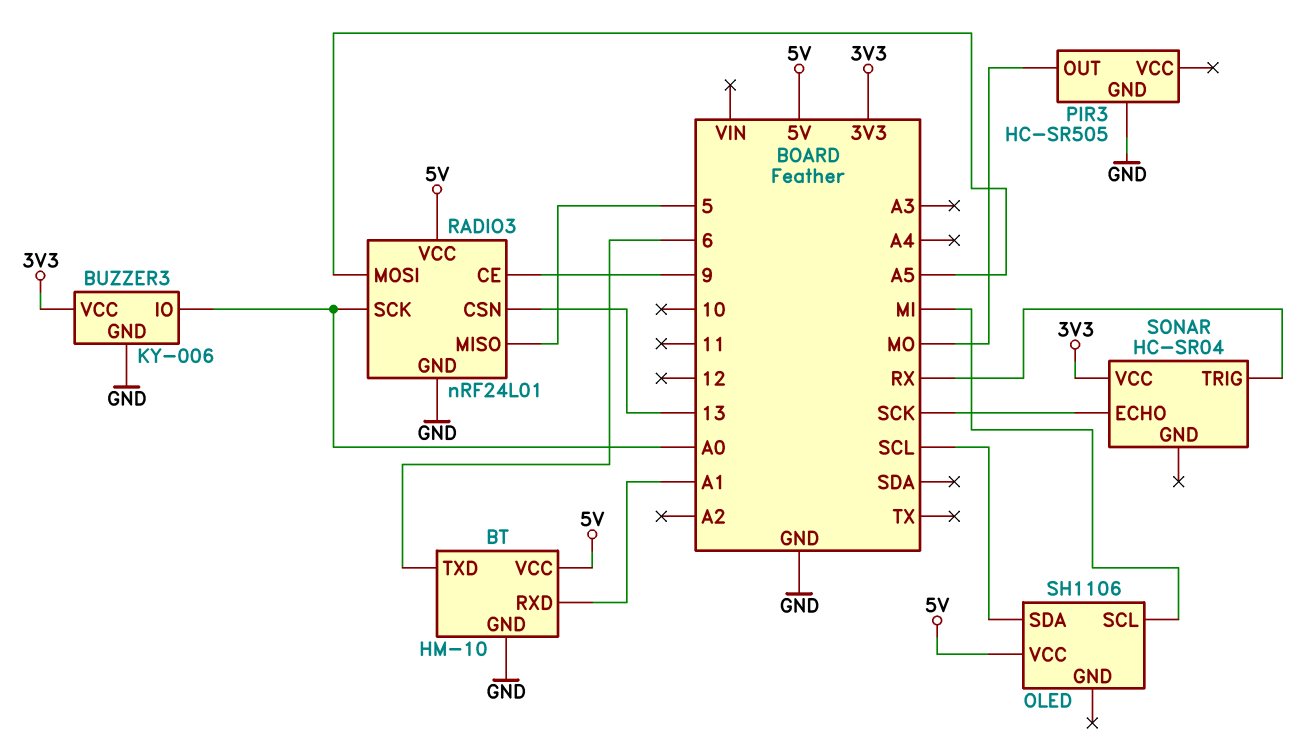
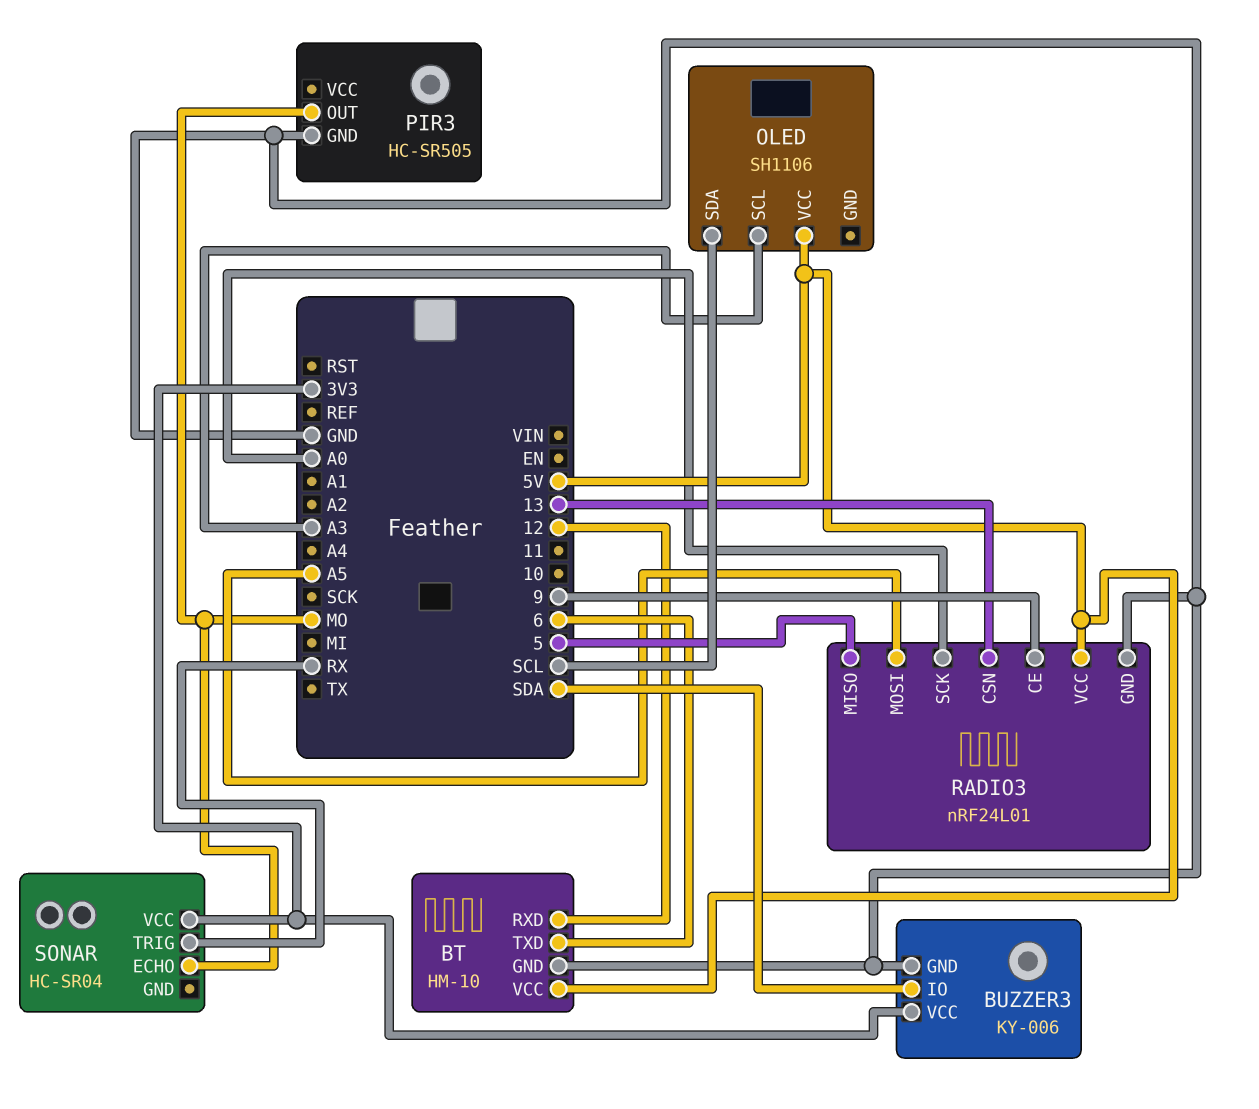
BT pin RXD: A1 -> 12
BUZZER3 pin IO: A0 -> SDA
OLED pin SCL: MI -> A3
SONAR pin ECHO: SCK -> MO

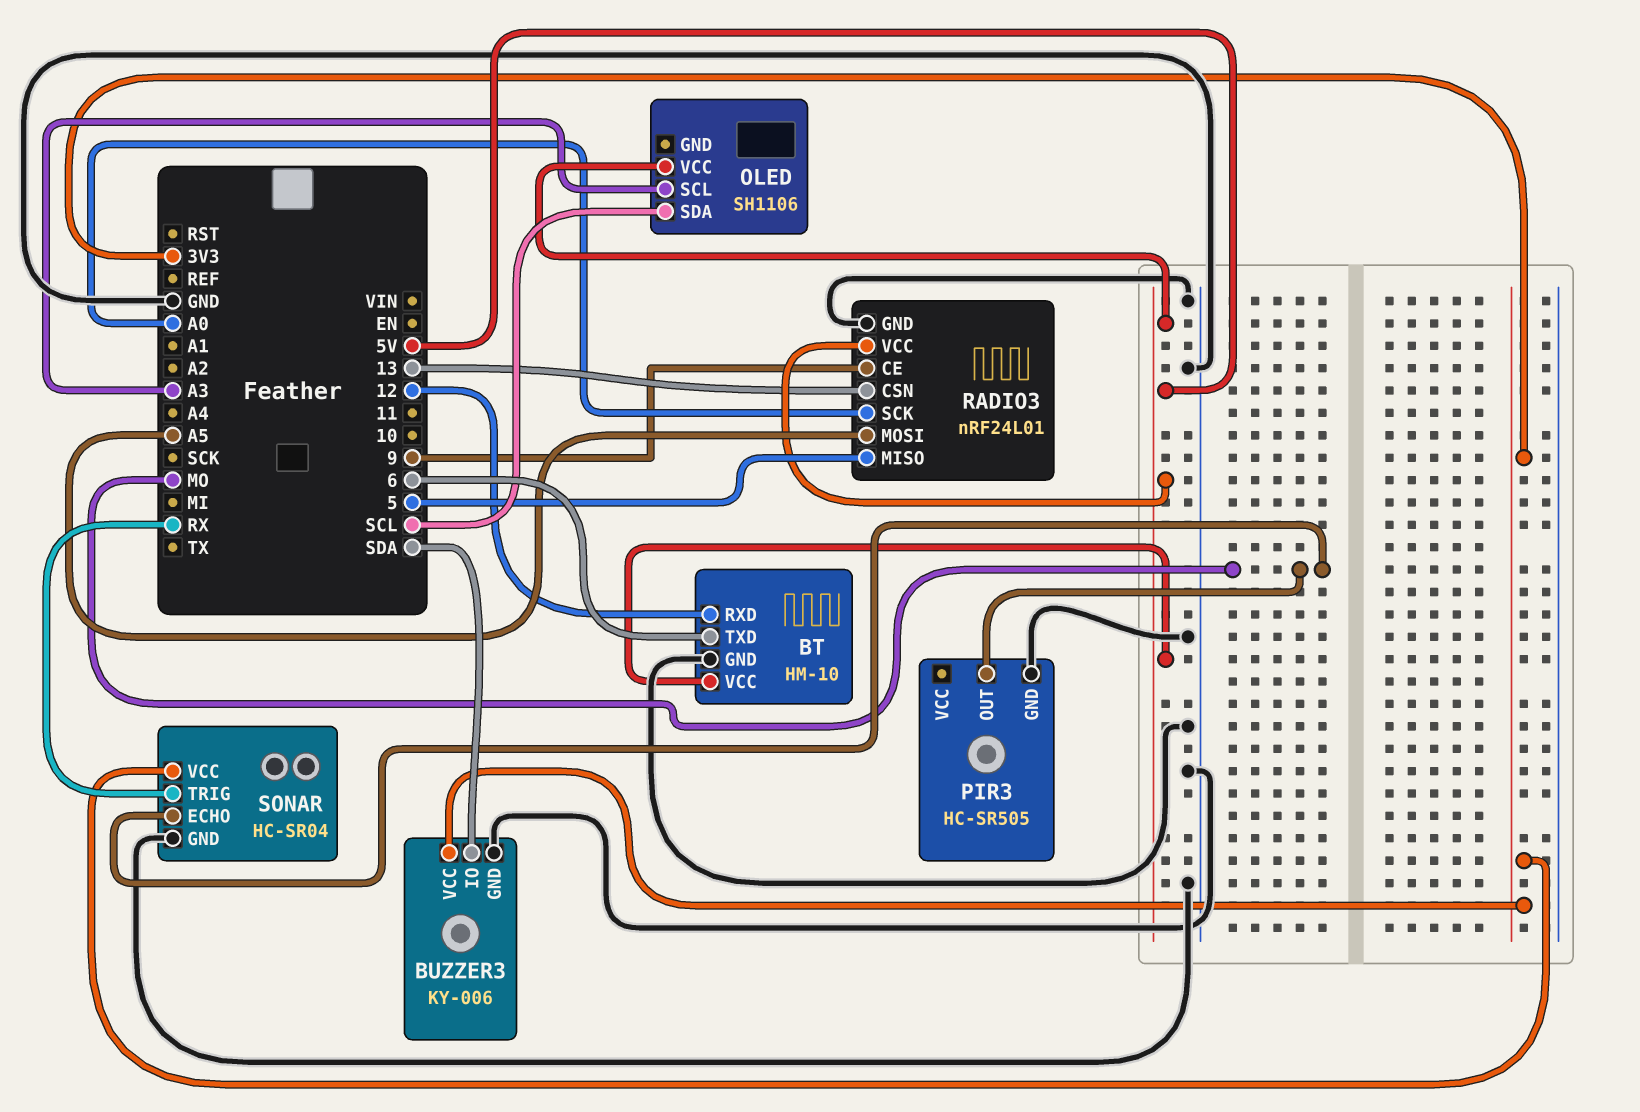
SONAR pin GND: none -> GND

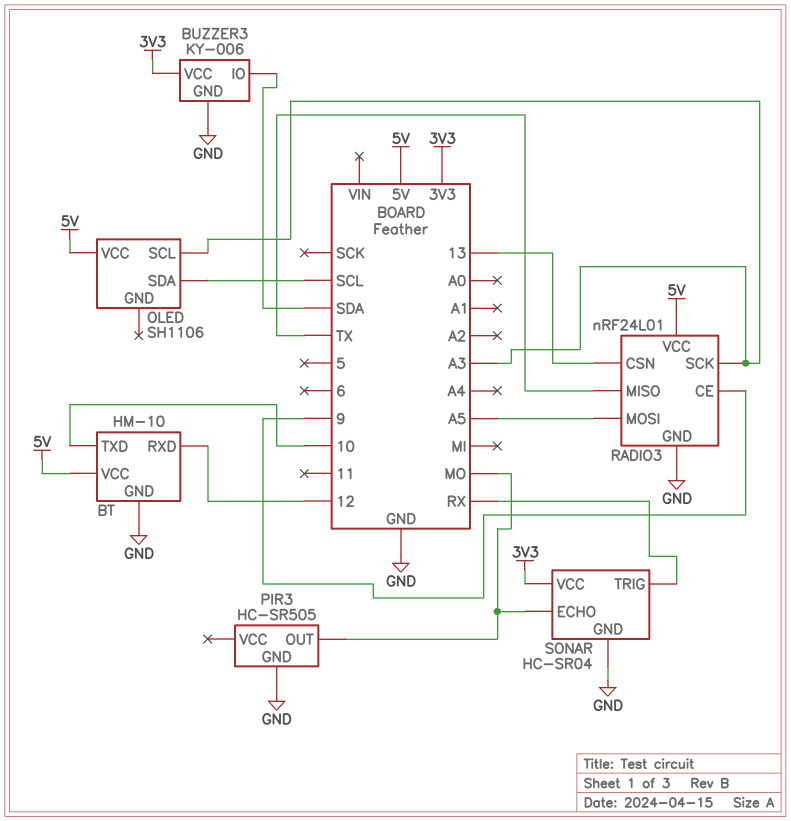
BT pin TXD: 6 -> 10
RADIO3 pin MISO: 5 -> TX
RADIO3 pin SCK: A0 -> A3

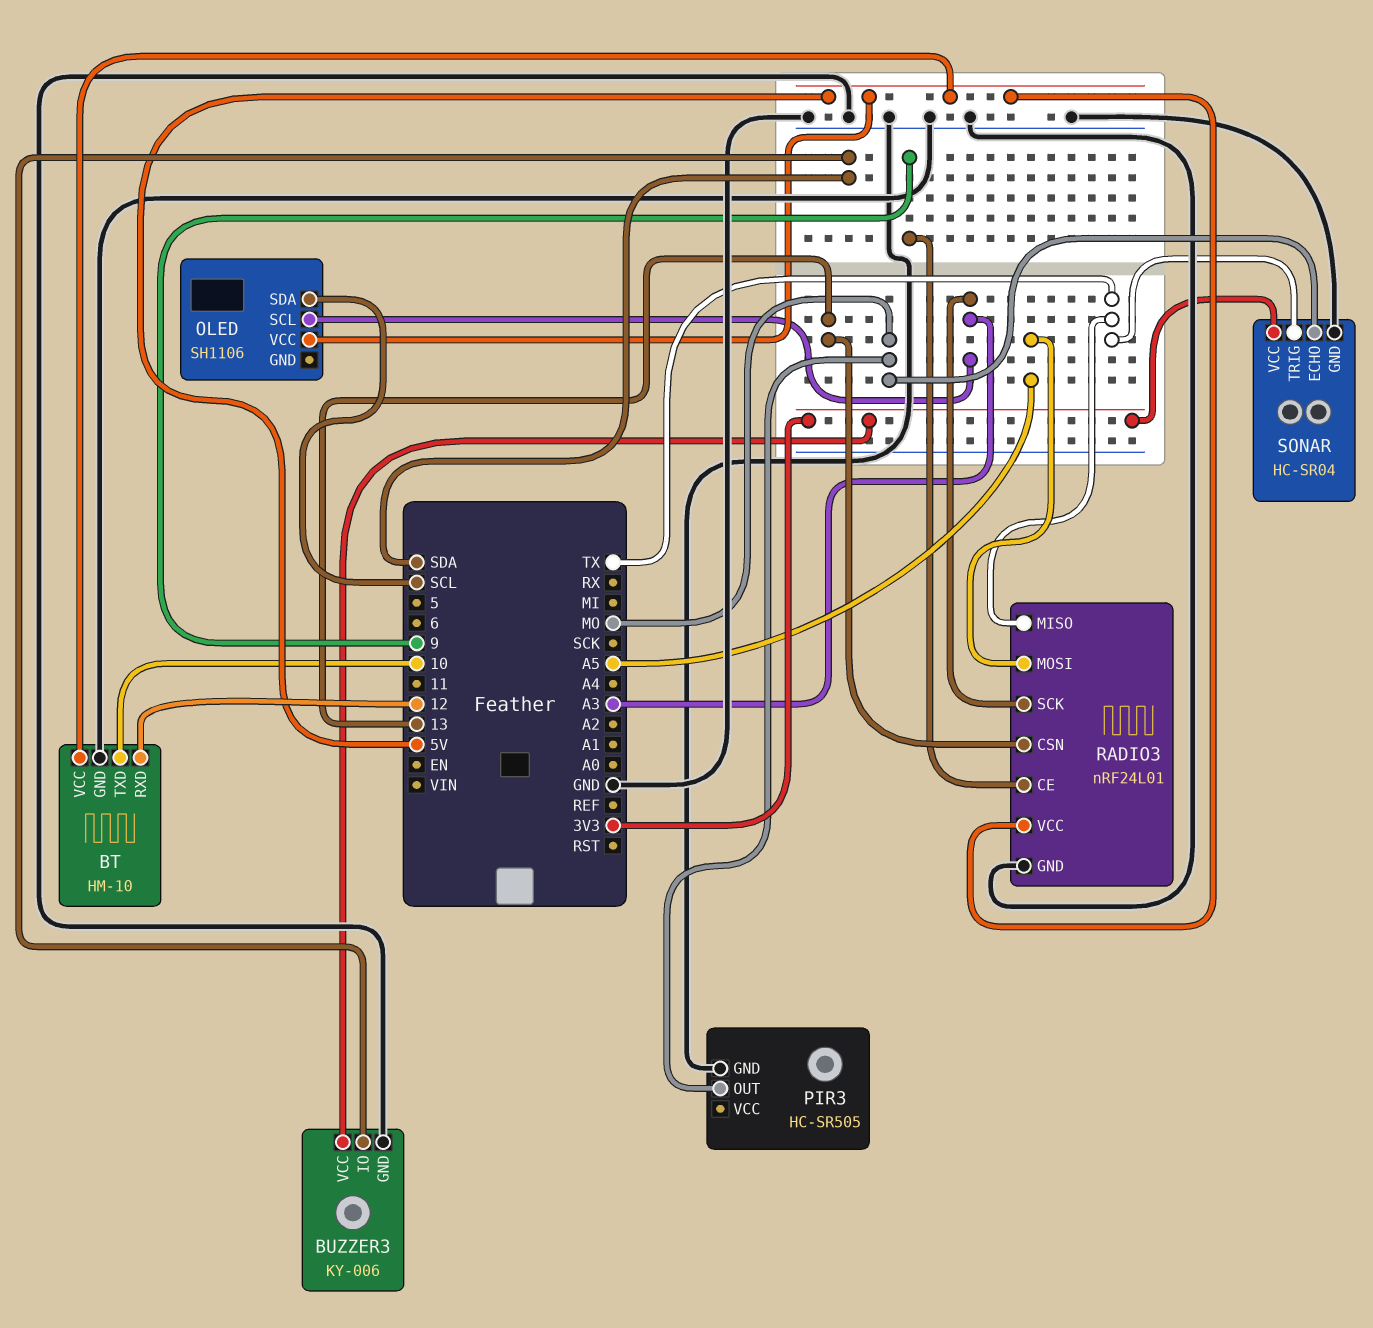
SONAR pin TRIG: RX -> TX

